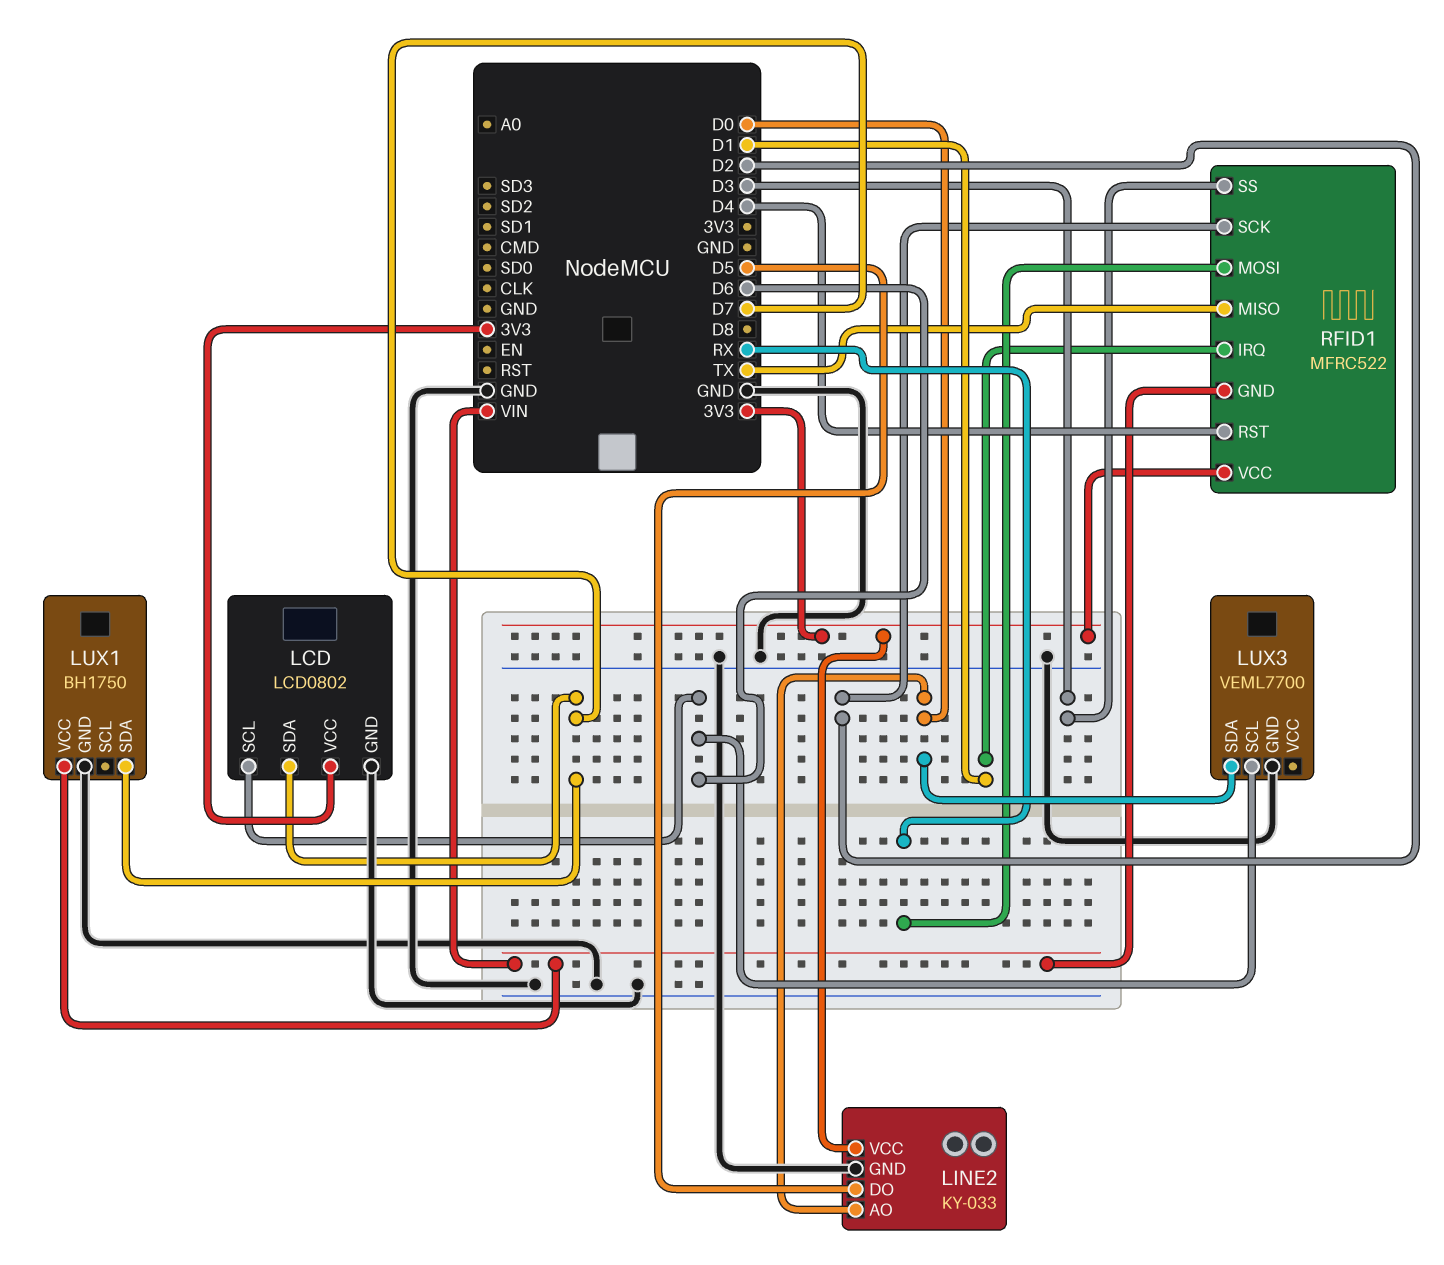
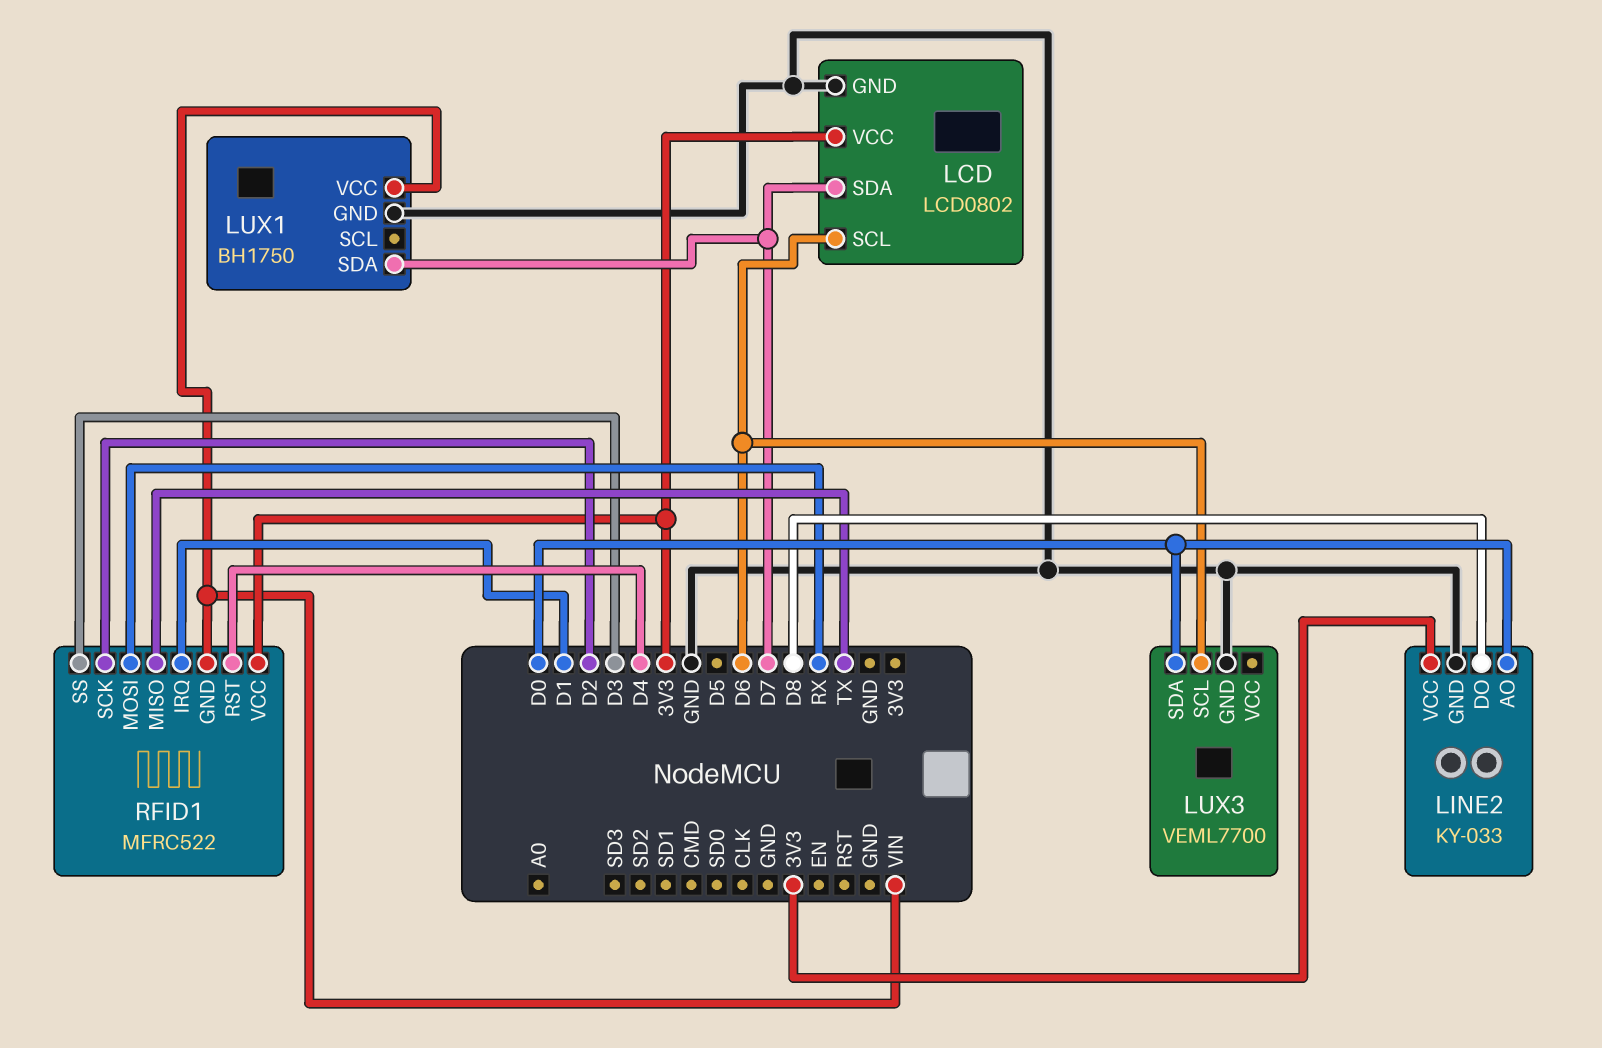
LINE2 pin DO: D5 -> D8

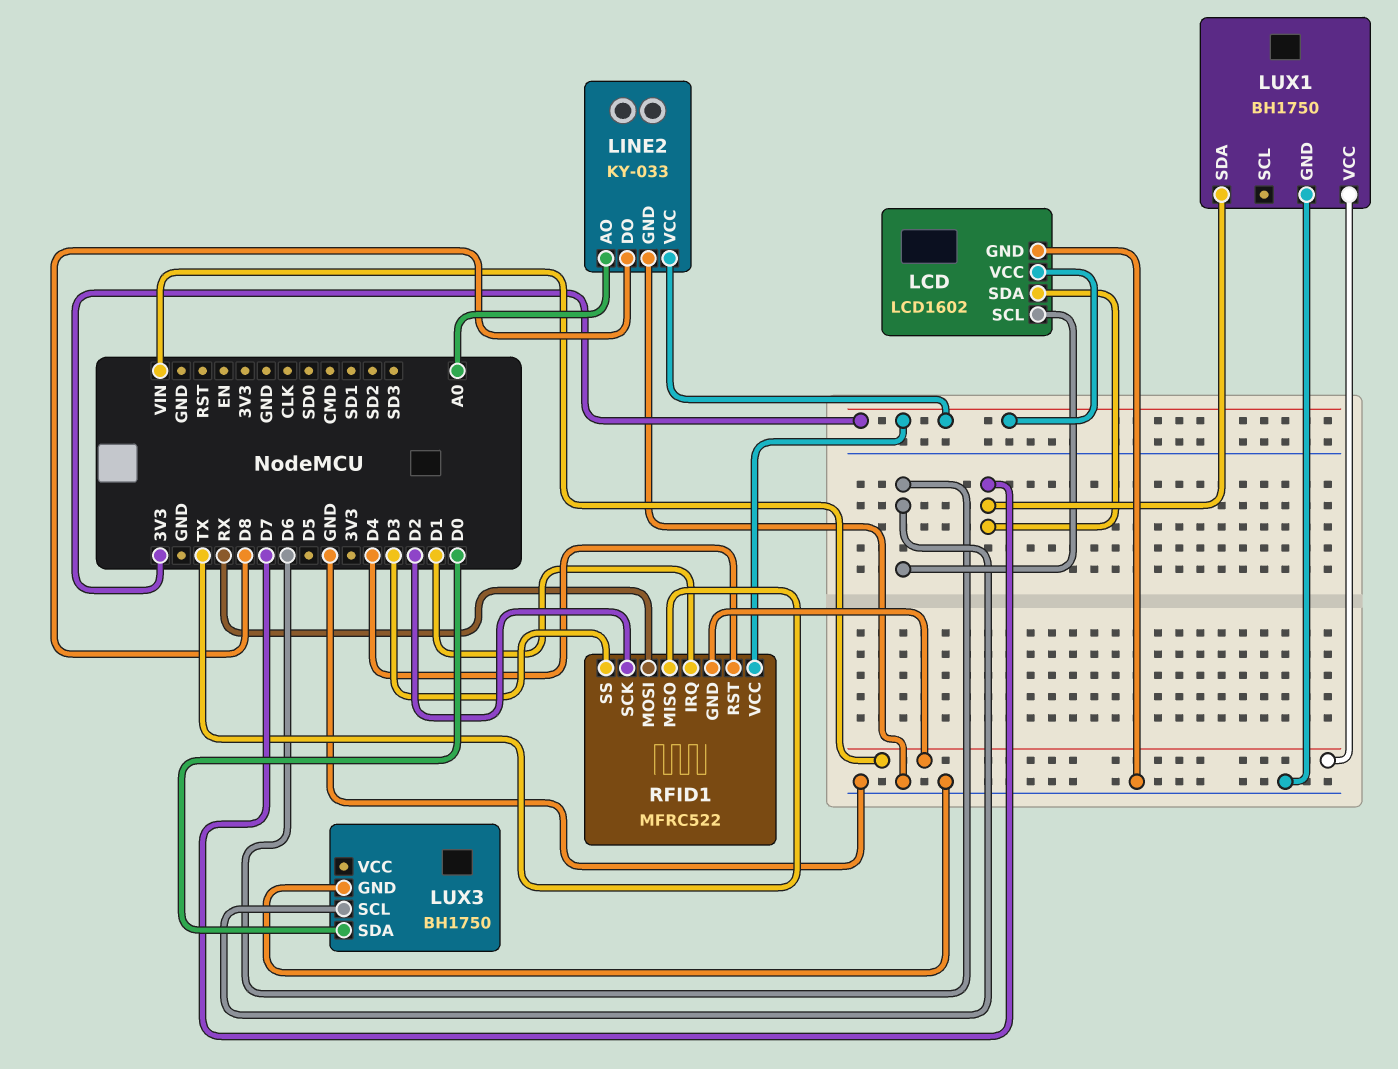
LCD: LCD0802 -> LCD1602
LINE2 pin AO: D0 -> A0
LUX3: VEML7700 -> BH1750

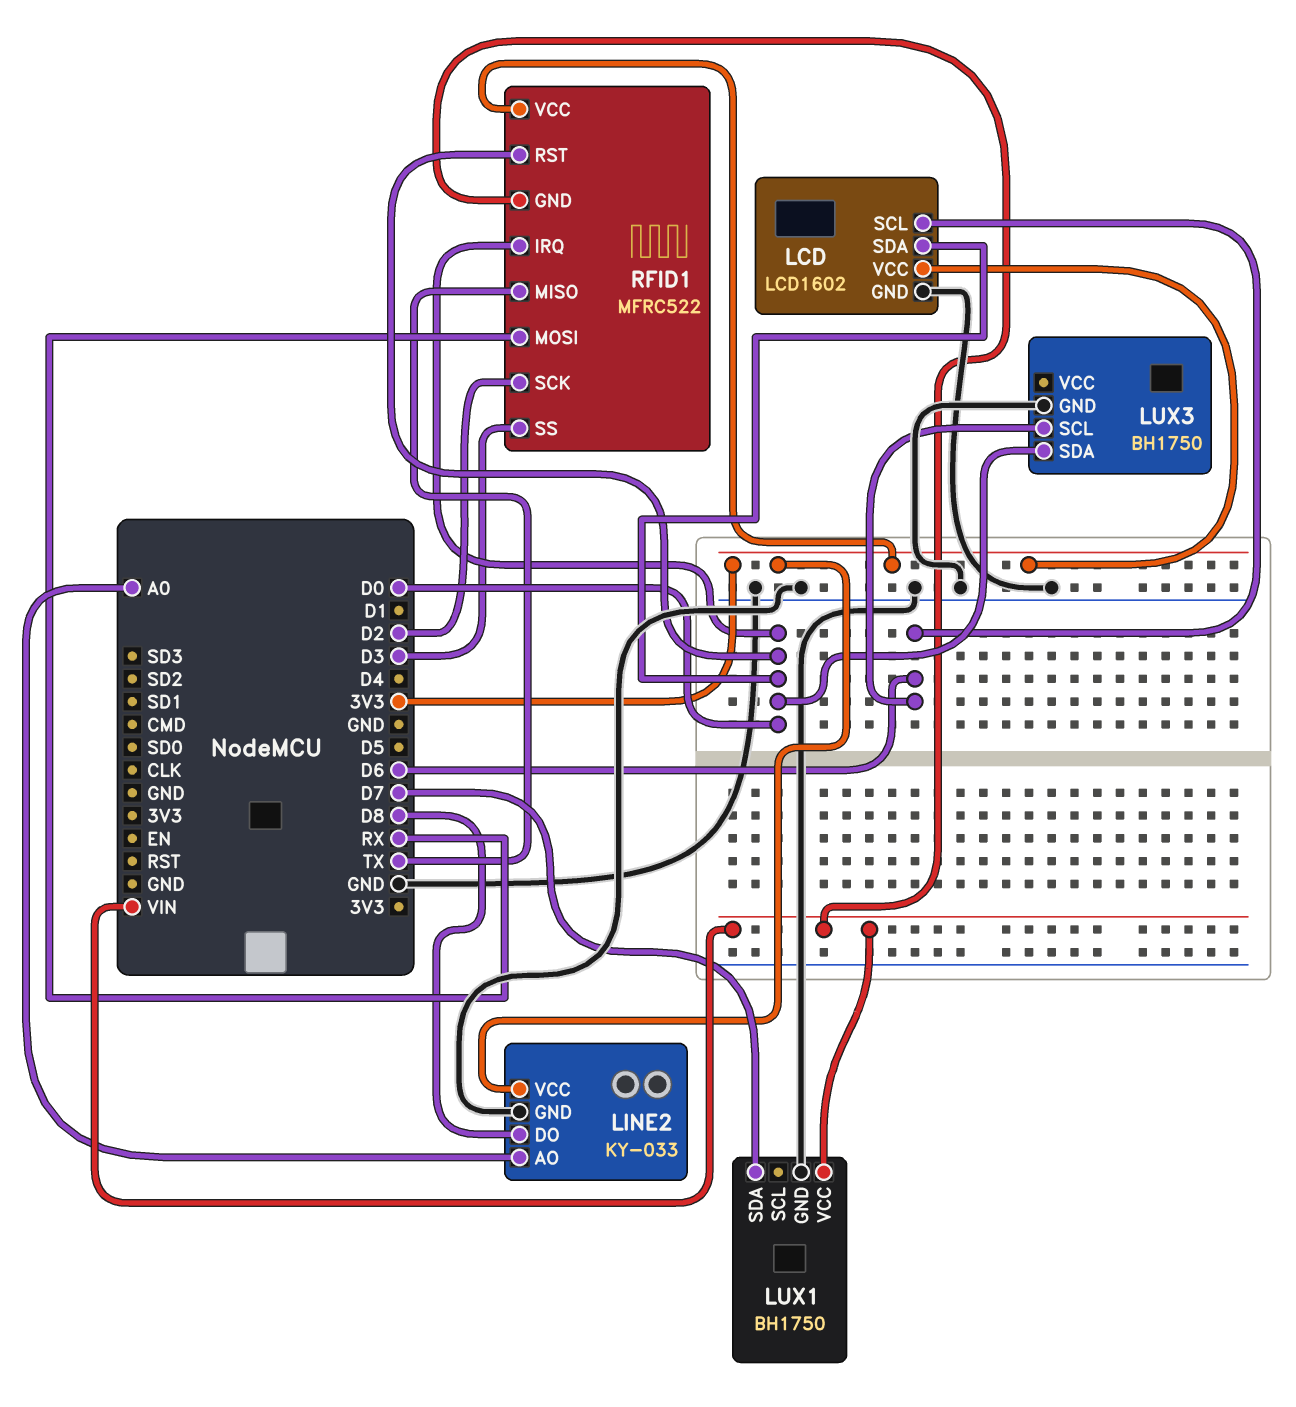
LCD pin SDA: D7 -> D0
RFID1 pin IRQ: D1 -> D0
RFID1 pin RST: D4 -> D0

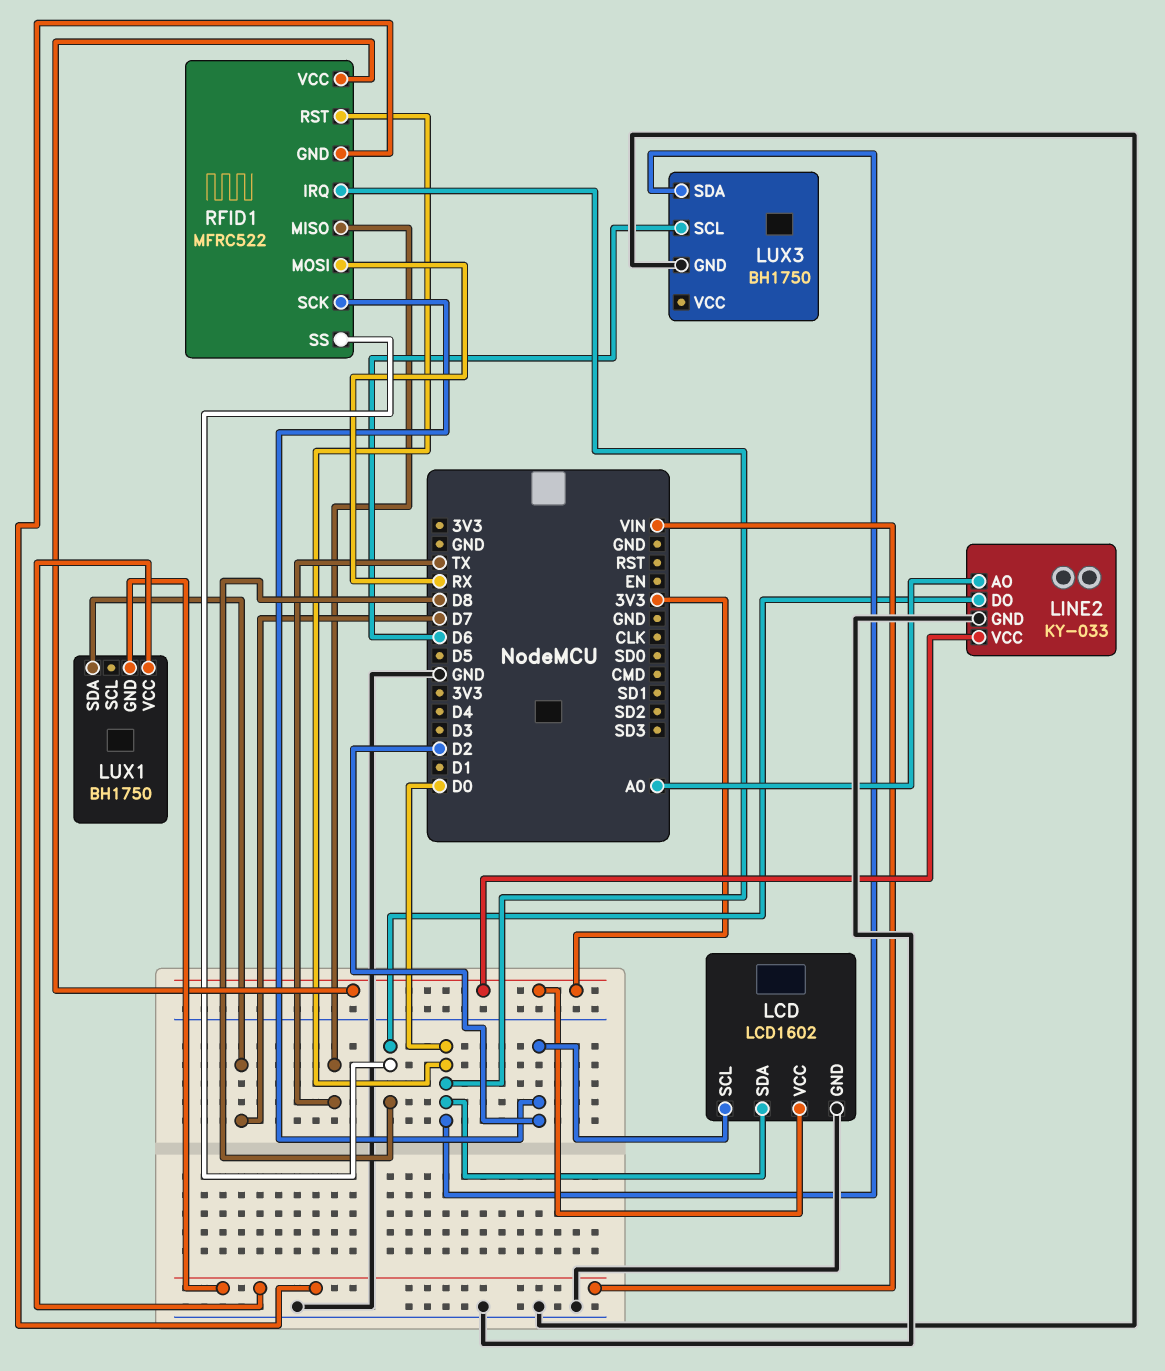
LCD pin SCL: D6 -> D2
LUX1 pin GND: GND -> VIN
RFID1 pin SS: D3 -> D8

